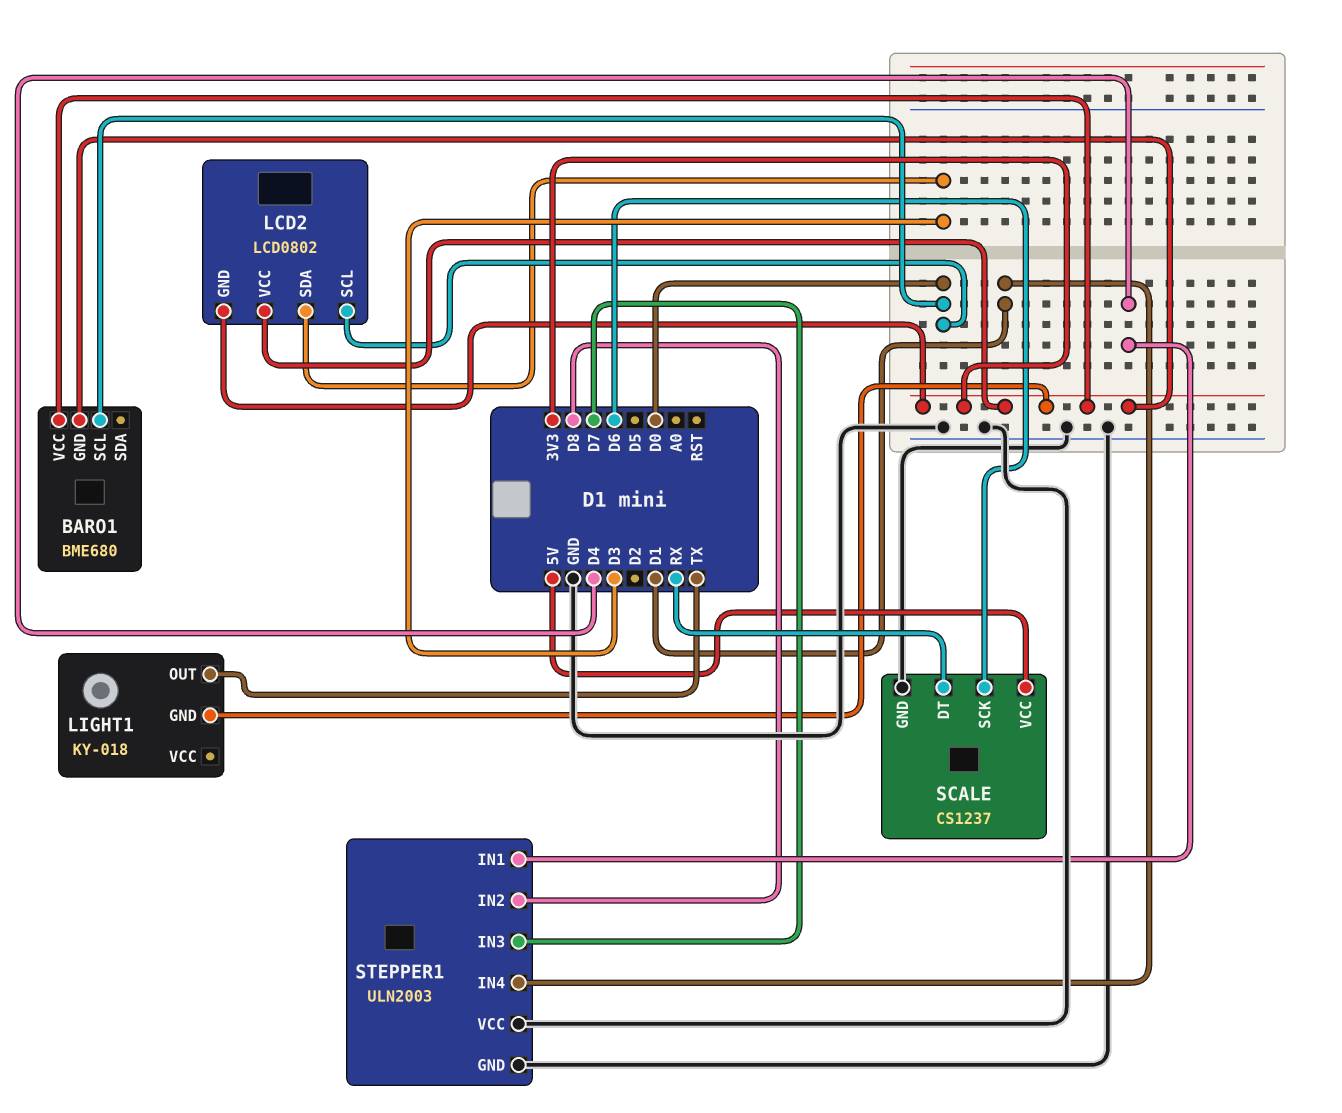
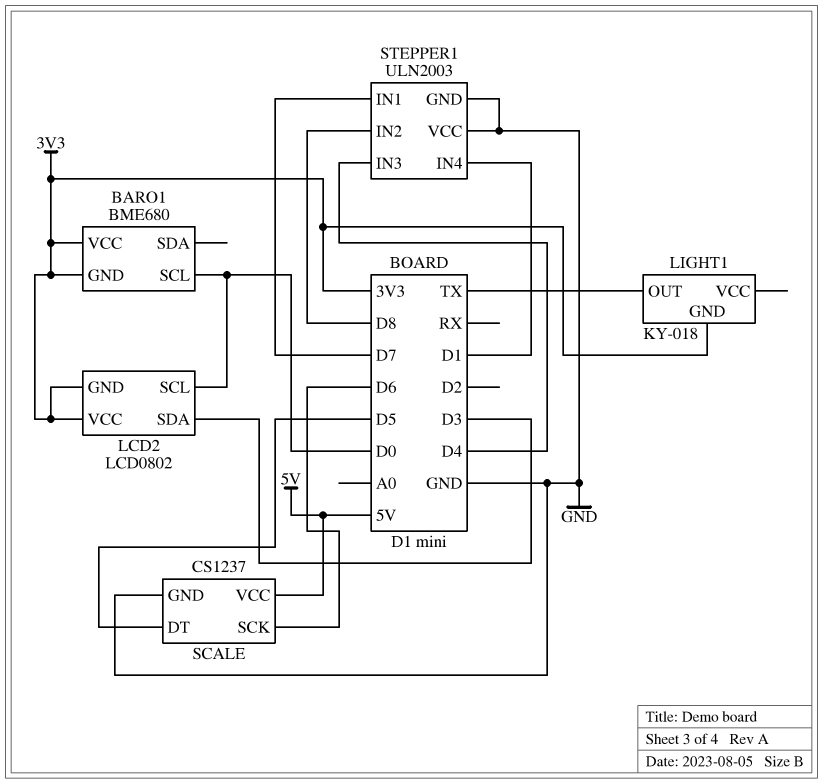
SCALE pin DT: RX -> D5
STEPPER1 pin IN1: D4 -> D7
STEPPER1 pin IN3: D7 -> D4

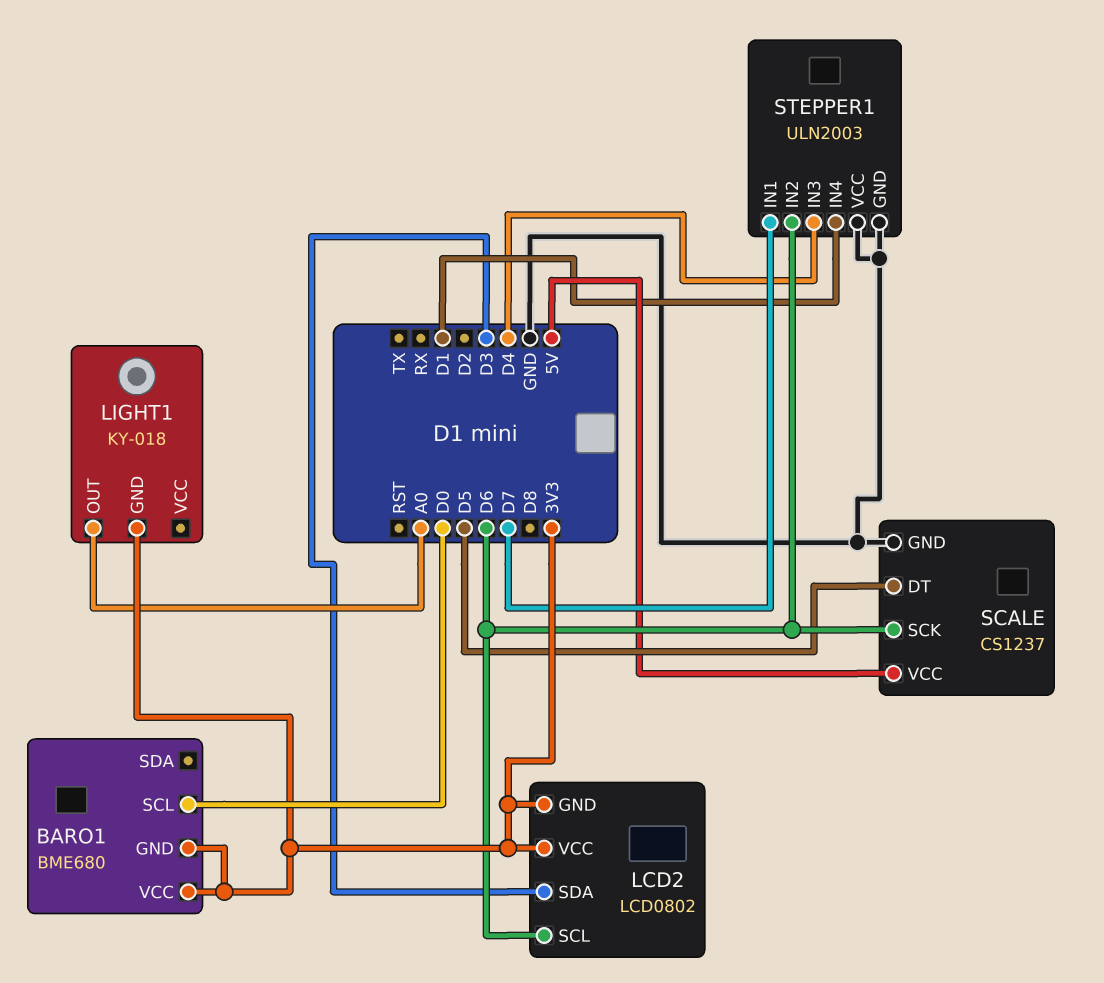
LCD2 pin SCL: D0 -> D6
LIGHT1 pin OUT: TX -> A0
STEPPER1 pin IN2: D8 -> D6

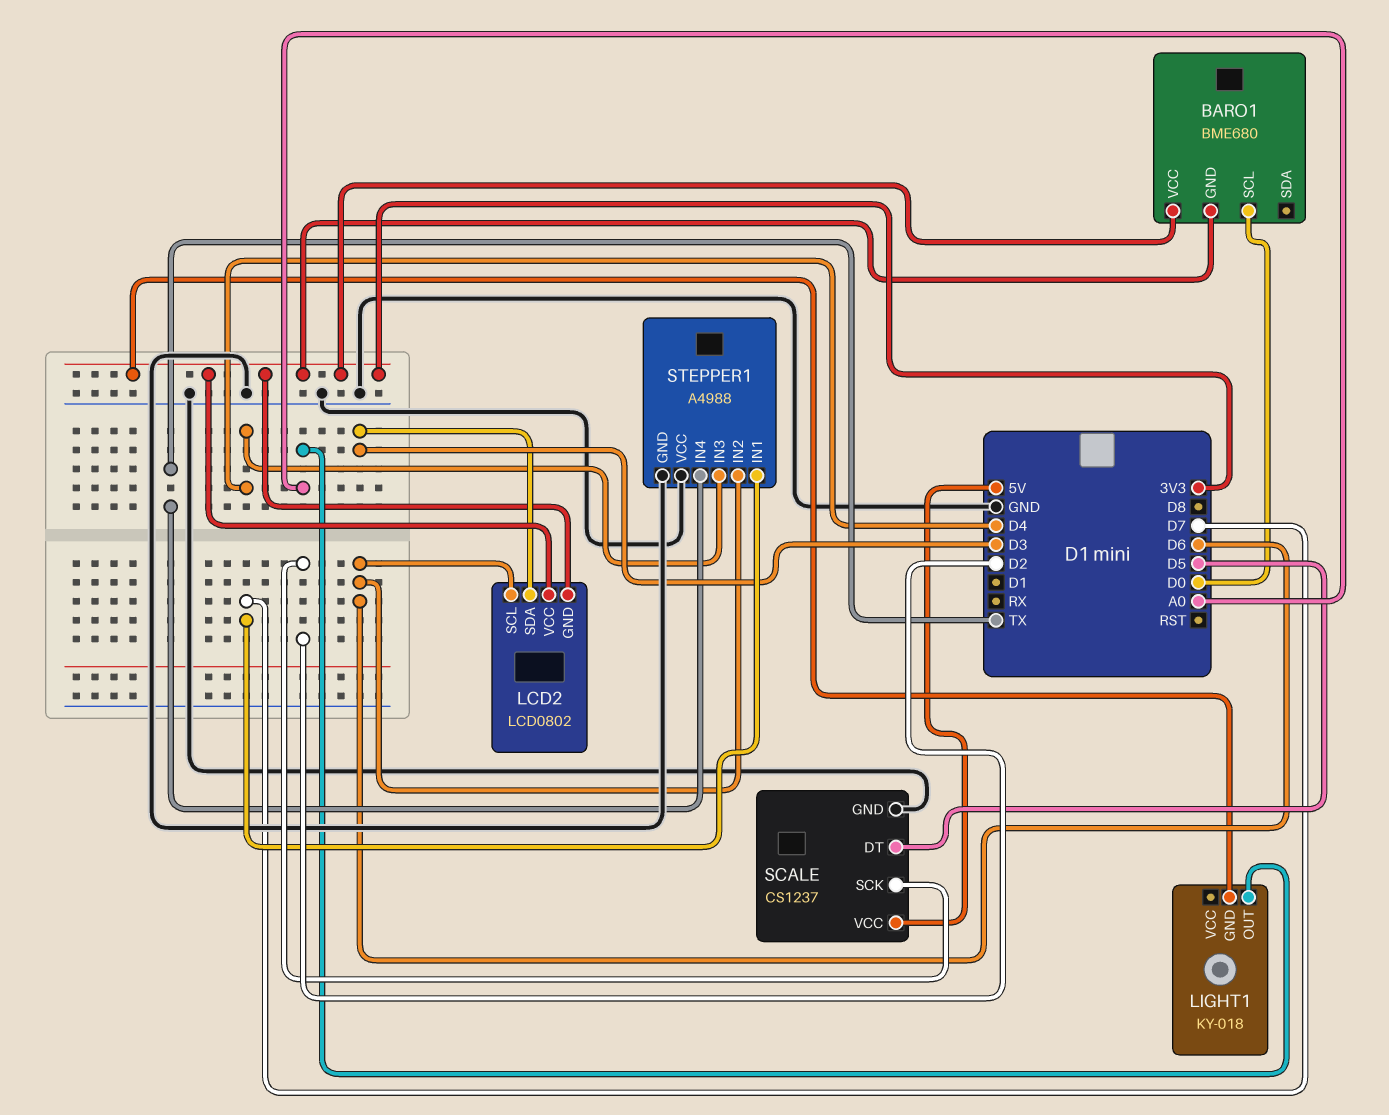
SCALE pin SCK: D6 -> D2
STEPPER1: ULN2003 -> A4988
STEPPER1 pin IN4: D1 -> TX

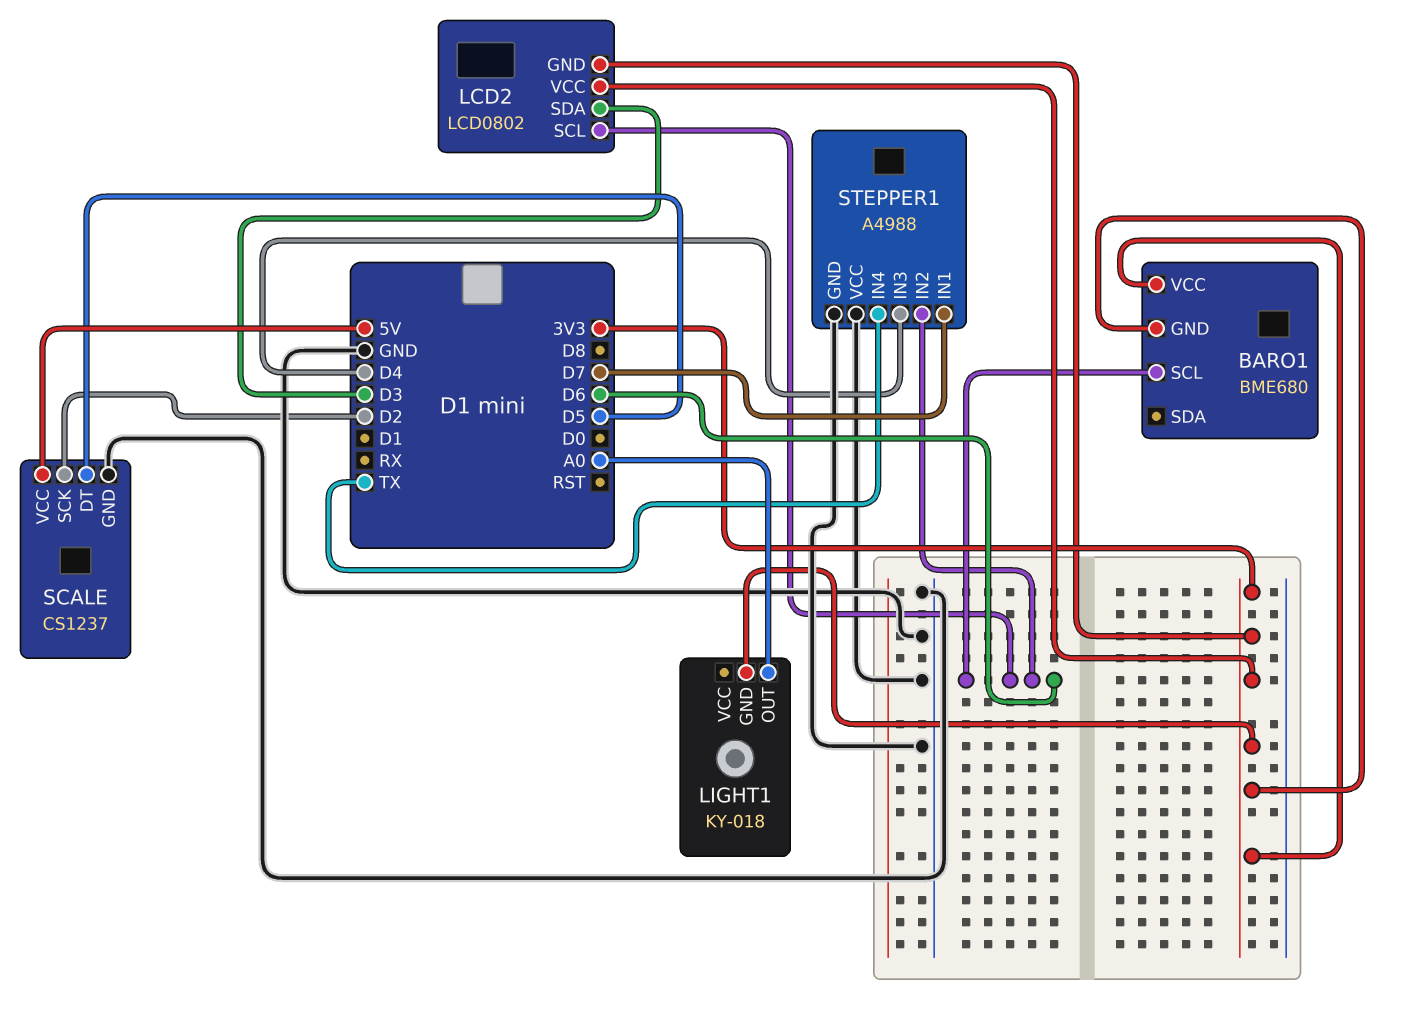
BARO1 pin SCL: D0 -> D6

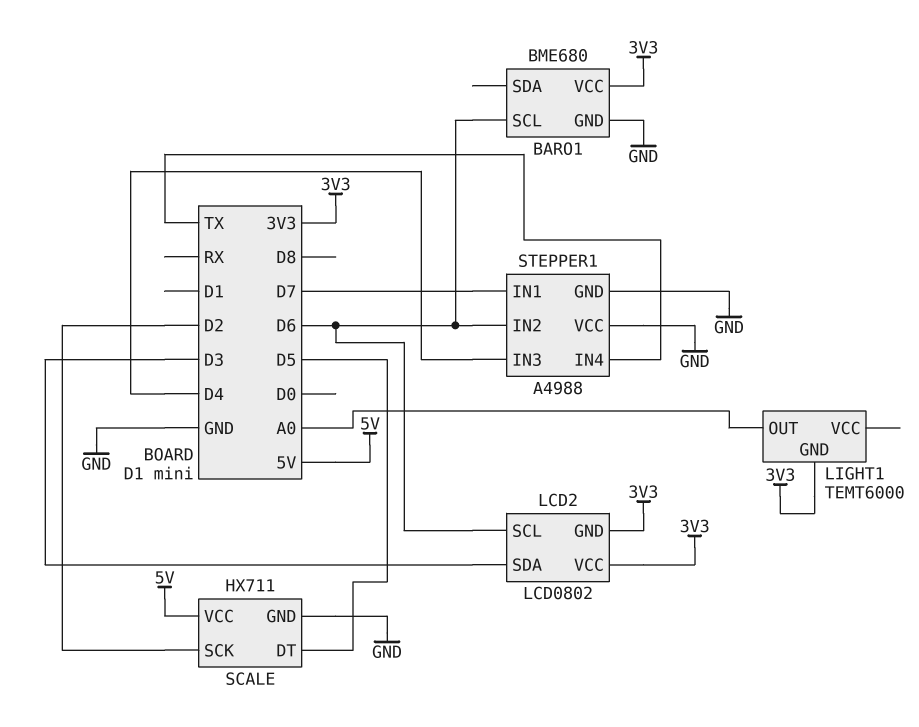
BARO1 pin GND: 3V3 -> GND
LIGHT1: KY-018 -> TEMT6000
SCALE: CS1237 -> HX711

